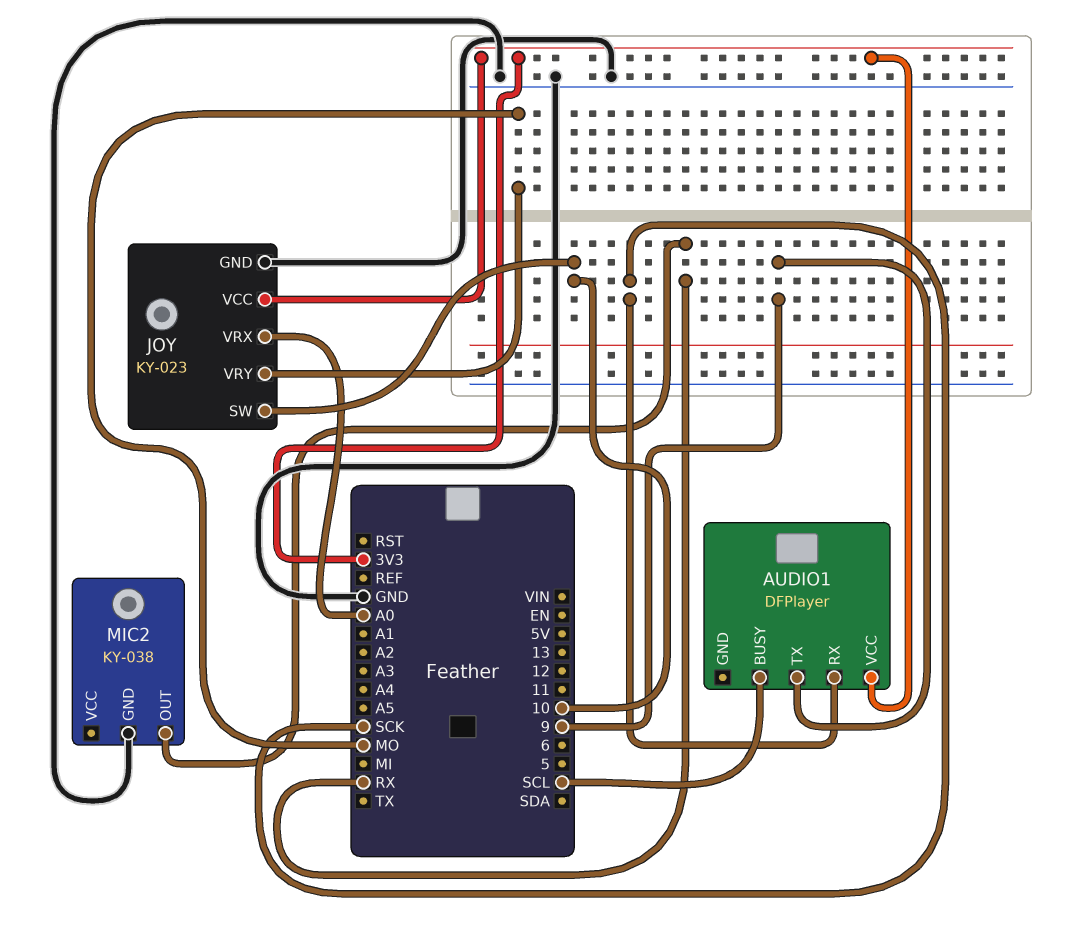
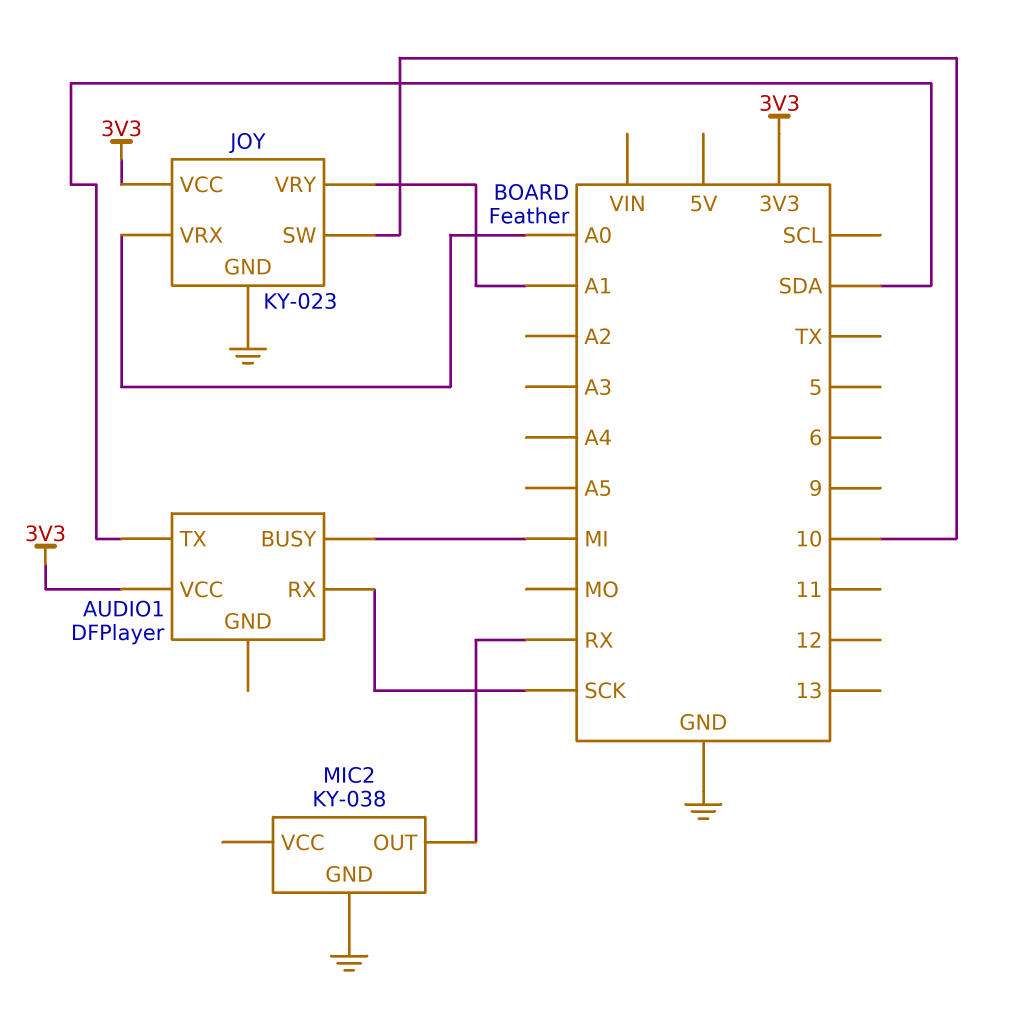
AUDIO1 pin BUSY: SCL -> MI
AUDIO1 pin TX: 9 -> SDA
JOY pin VRY: MO -> A1

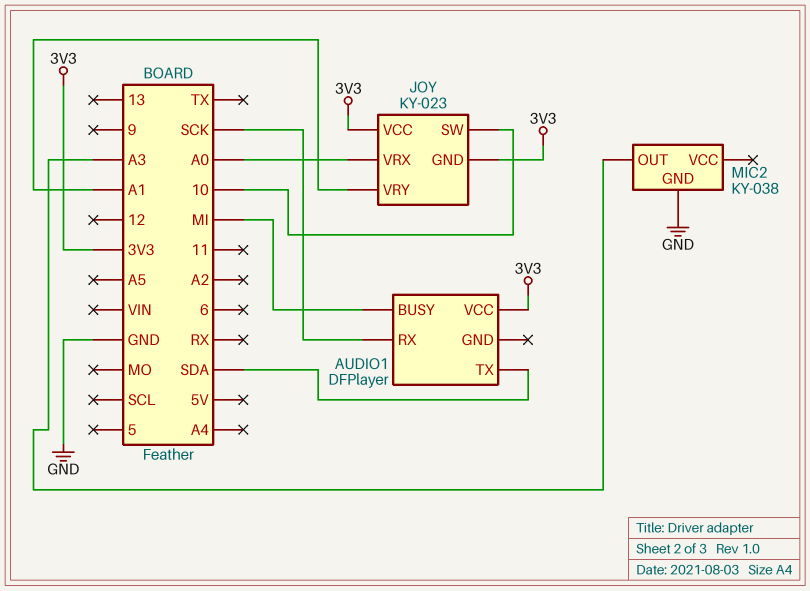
JOY pin GND: GND -> 3V3
MIC2 pin OUT: RX -> A3

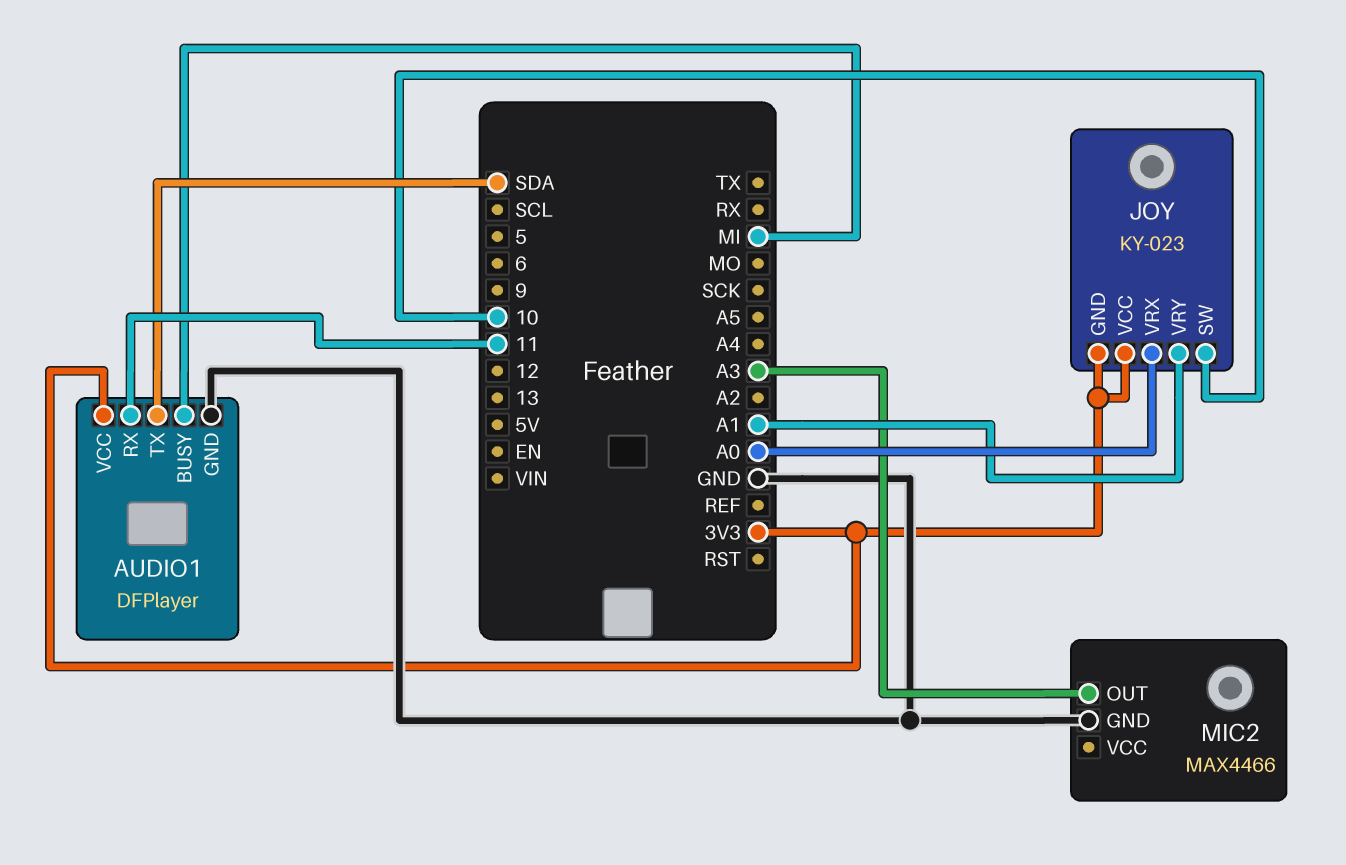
AUDIO1 pin GND: none -> GND
AUDIO1 pin RX: SCK -> 11
MIC2: KY-038 -> MAX4466

